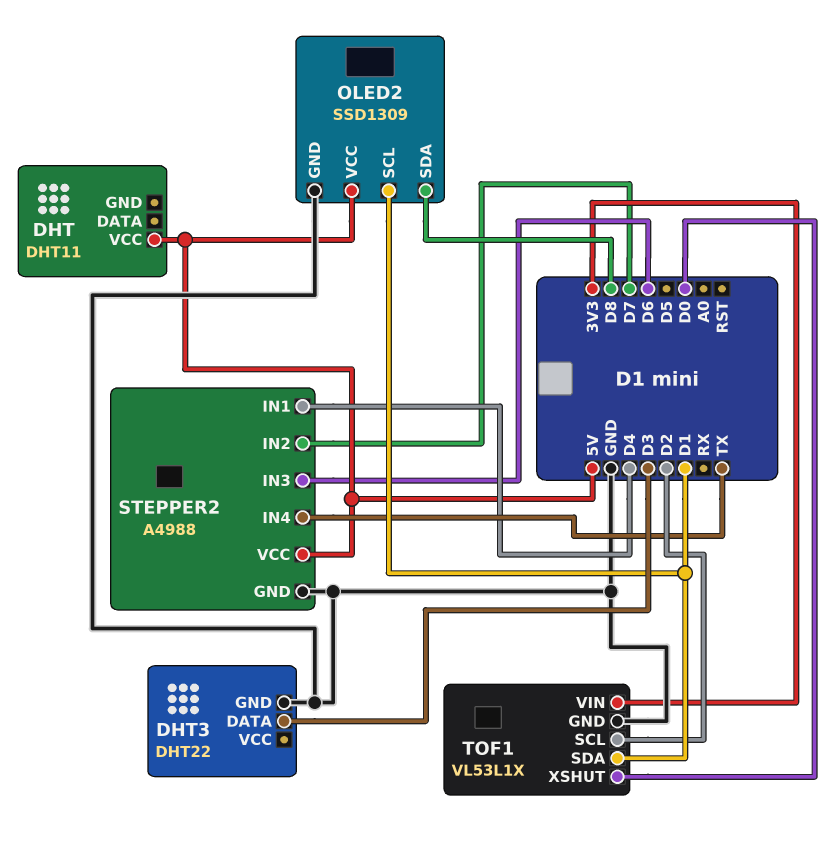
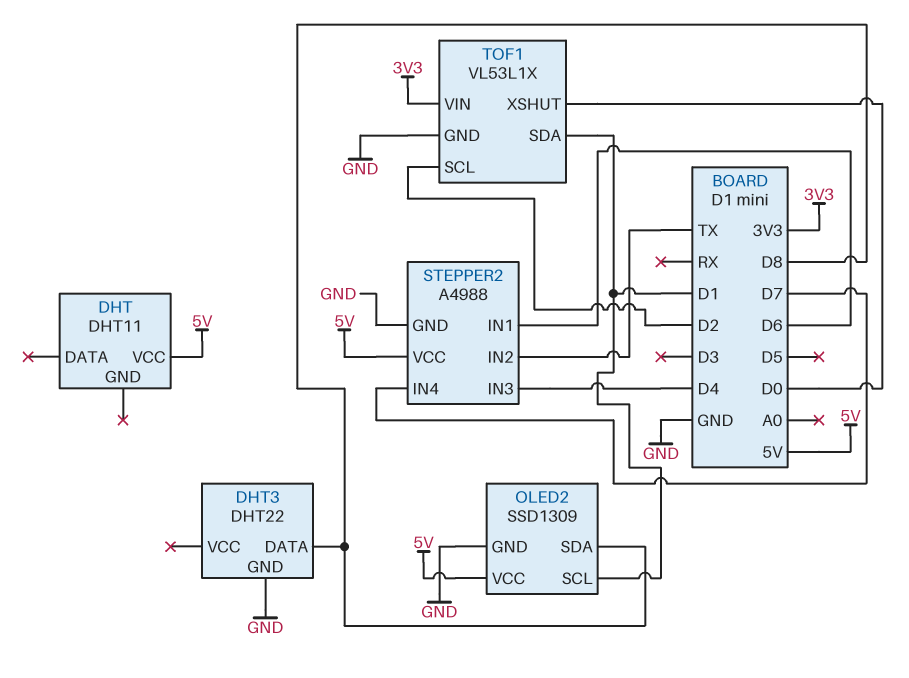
DHT3 pin DATA: D3 -> D8
STEPPER2 pin IN1: D4 -> D6
STEPPER2 pin IN2: D7 -> TX
STEPPER2 pin IN3: D6 -> D4
STEPPER2 pin IN4: TX -> D7

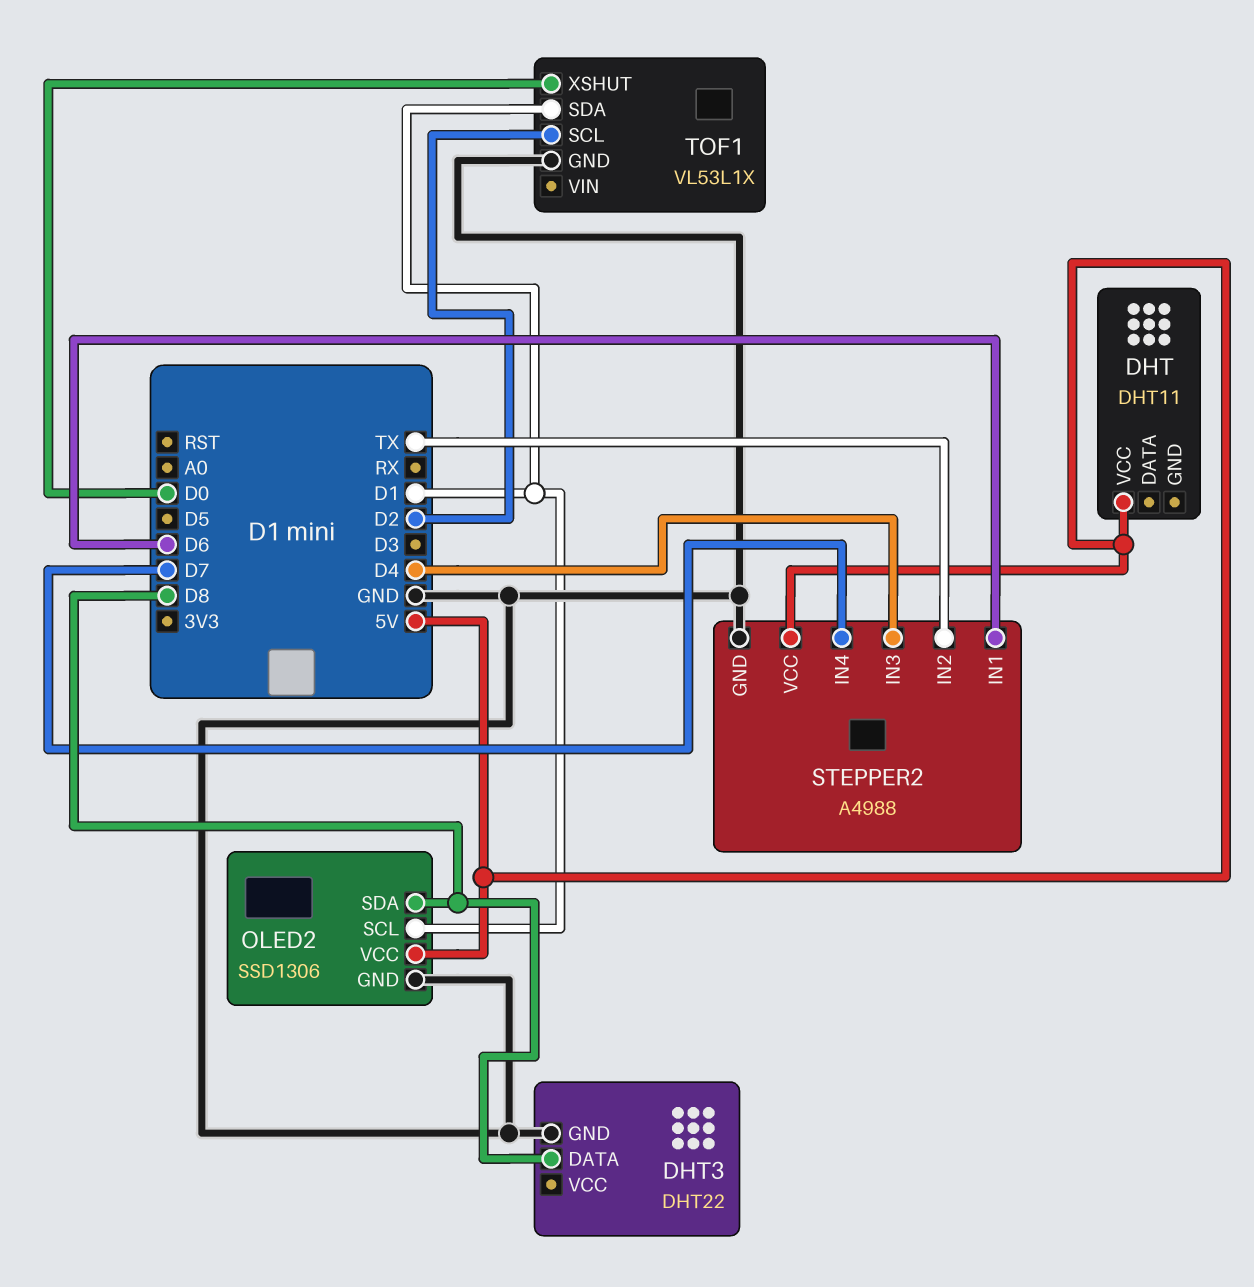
OLED2: SSD1309 -> SSD1306
TOF1 pin VIN: 3V3 -> none

